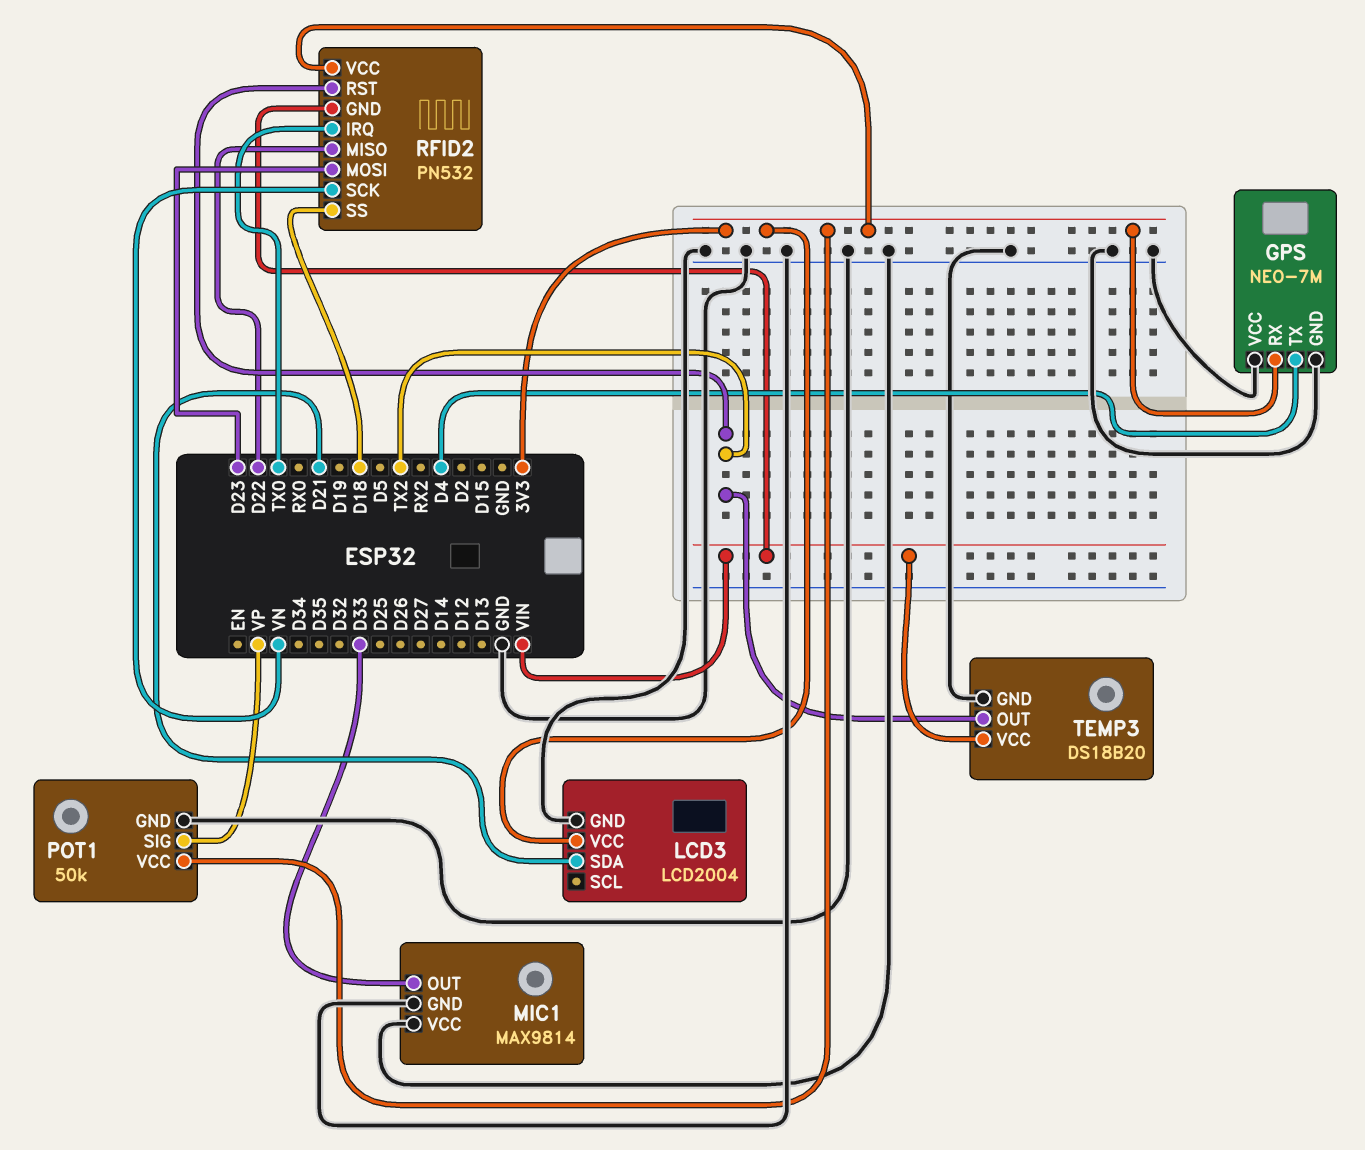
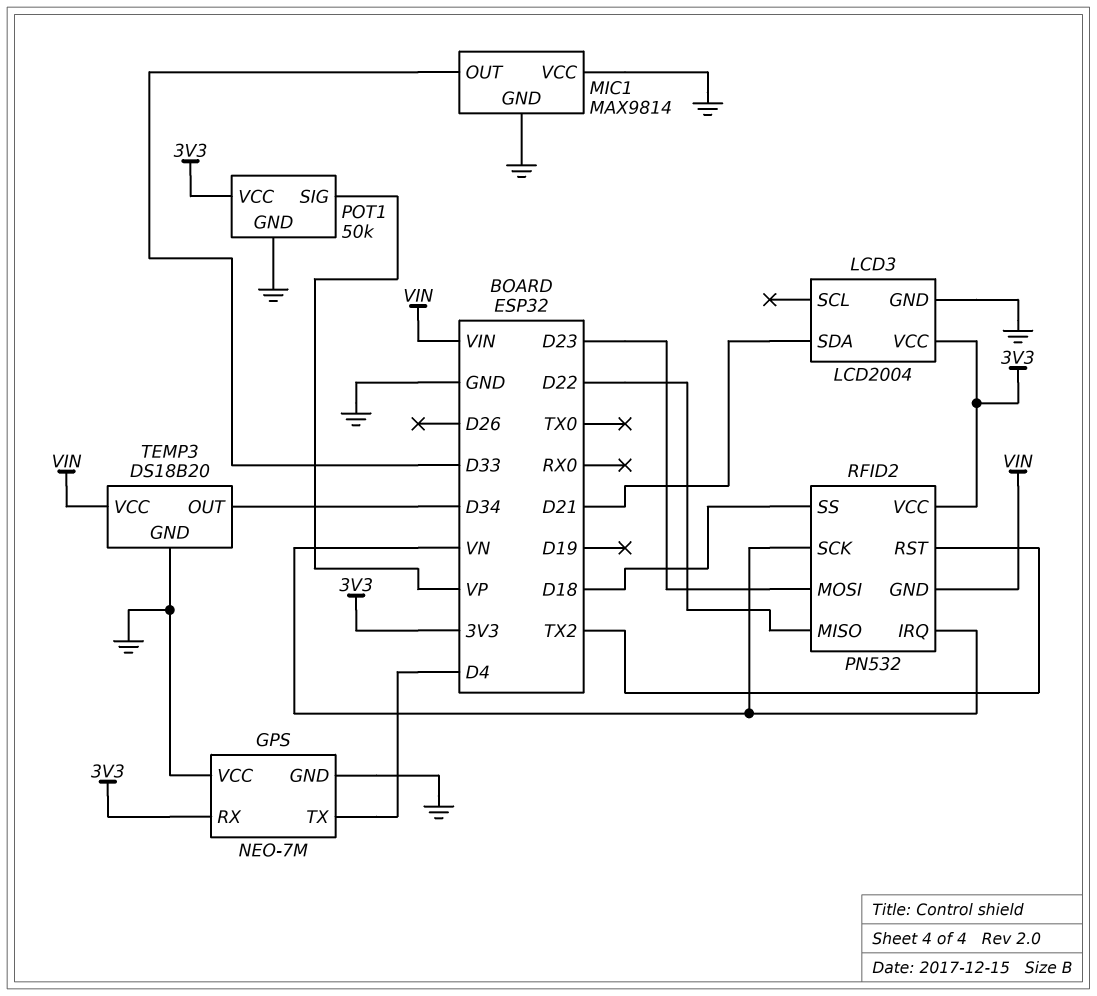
RFID2 pin IRQ: TX0 -> VN
TEMP3 pin OUT: TX2 -> D34

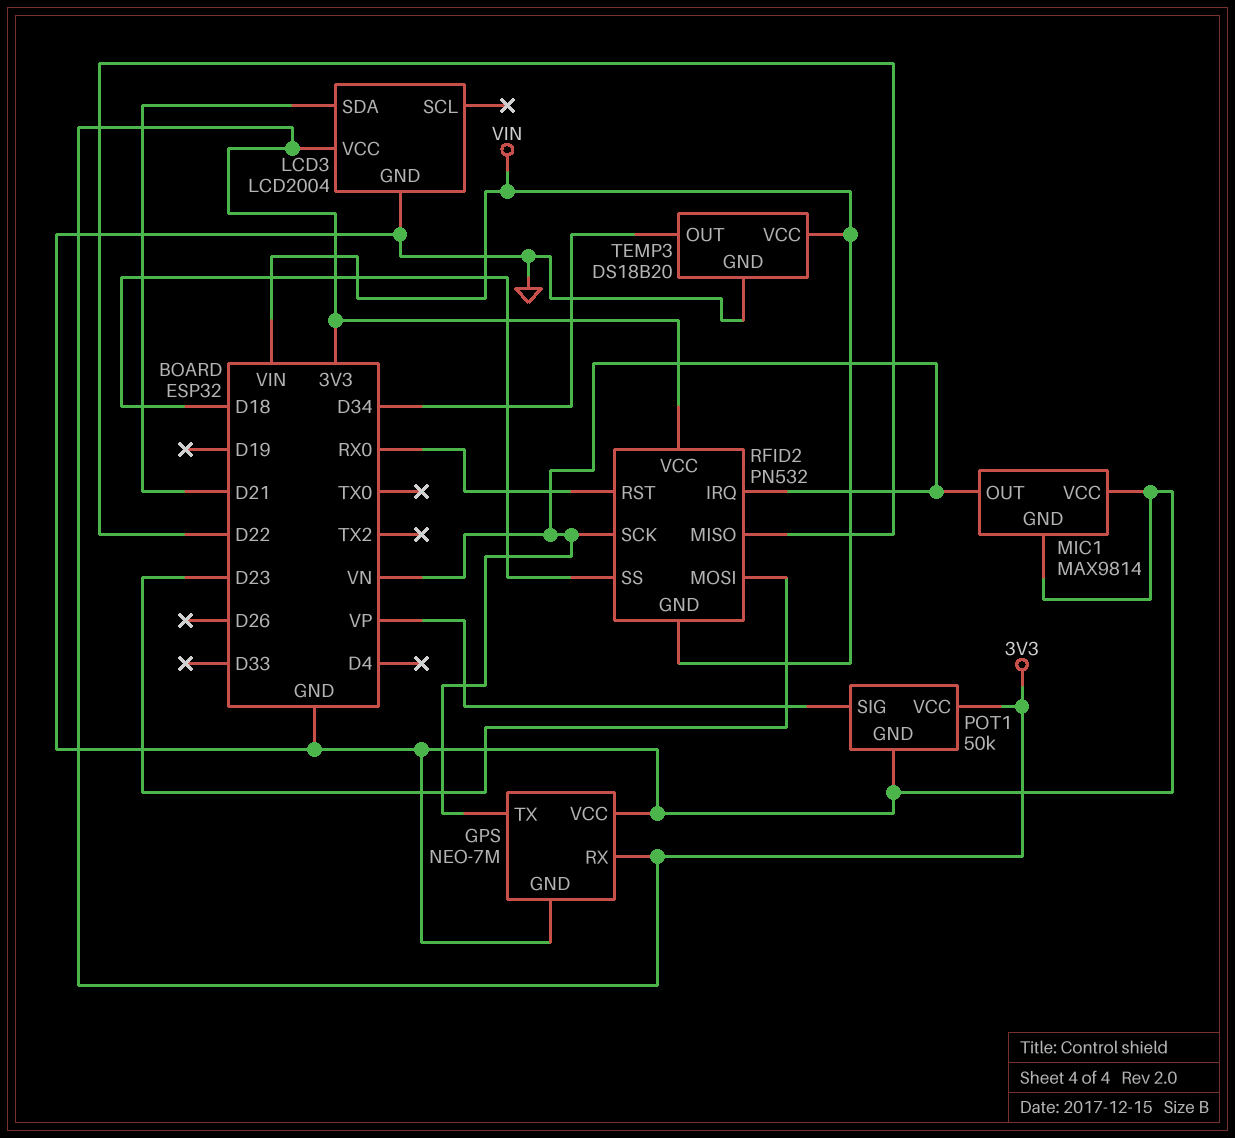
GPS pin TX: D4 -> VN
MIC1 pin OUT: D33 -> VN
RFID2 pin RST: TX2 -> RX0

